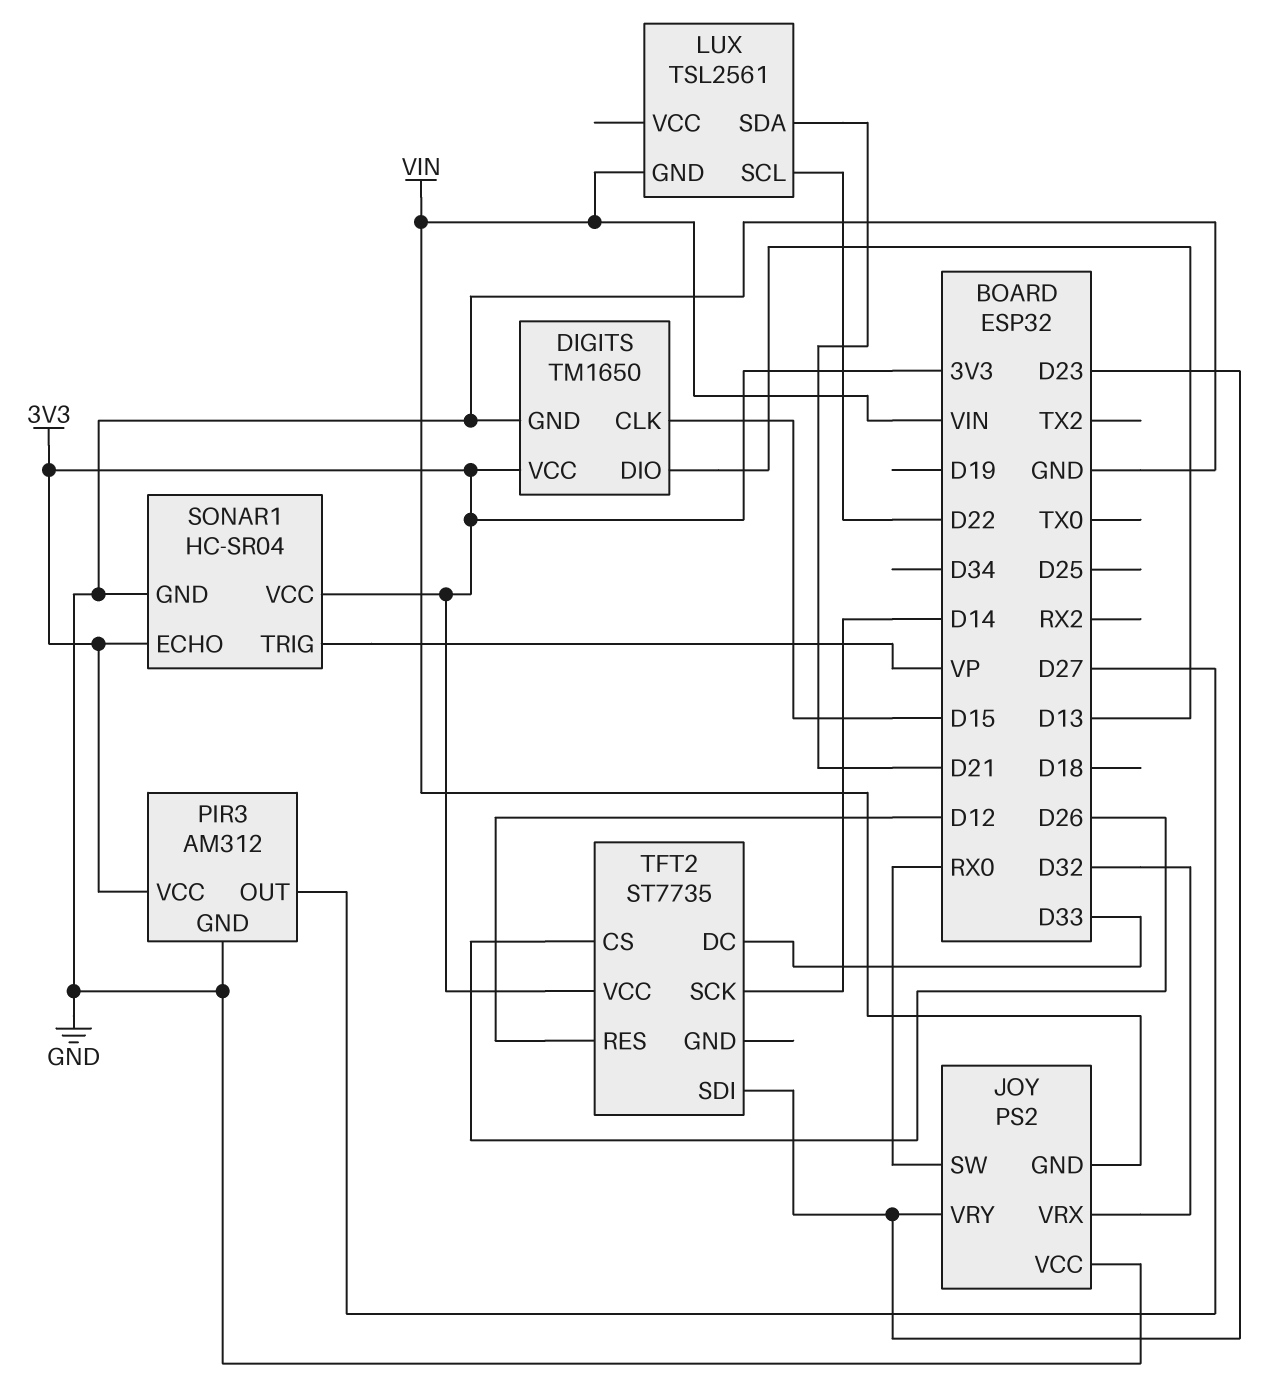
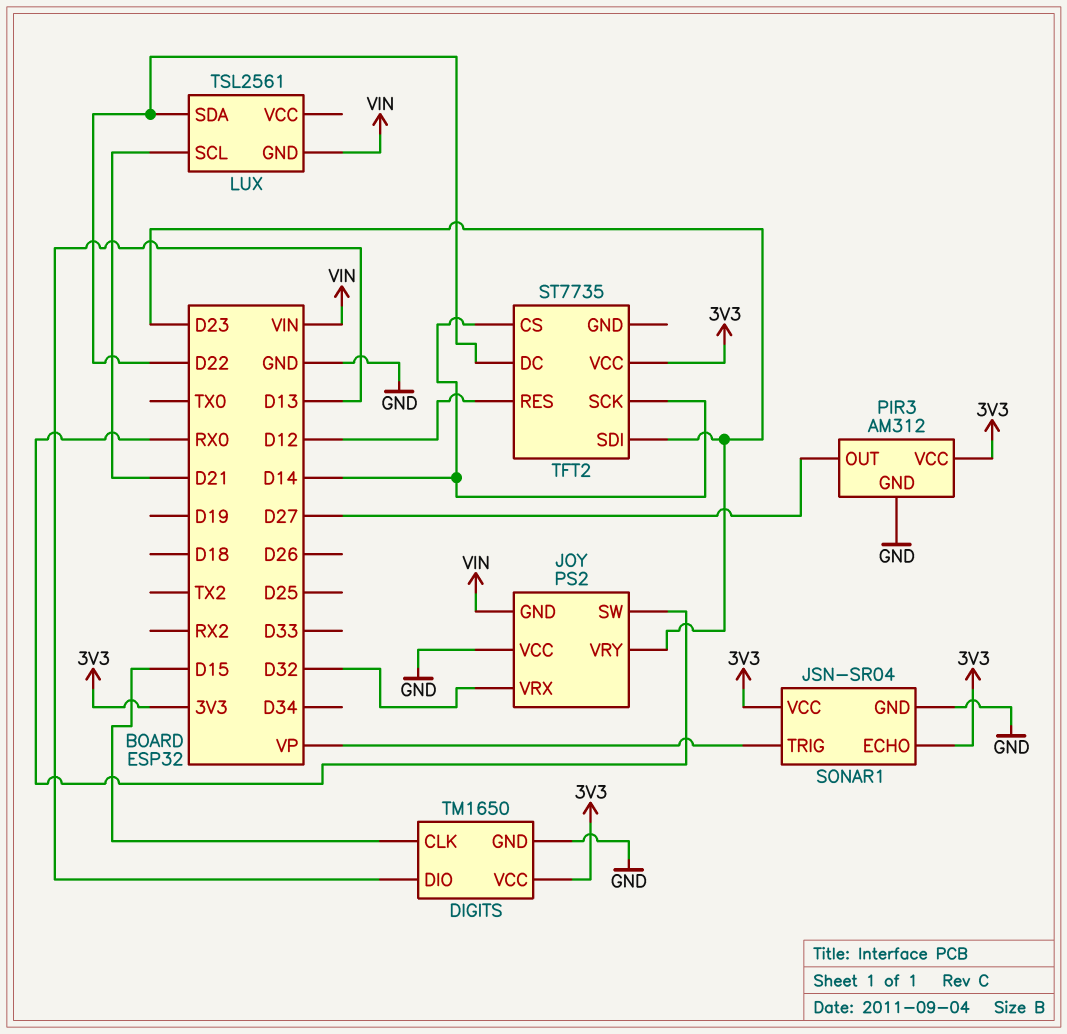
LUX pin SCL: D22 -> D21
LUX pin SDA: D21 -> D22
SONAR1: HC-SR04 -> JSN-SR04
TFT2 pin CS: D26 -> D14
TFT2 pin DC: D33 -> D22

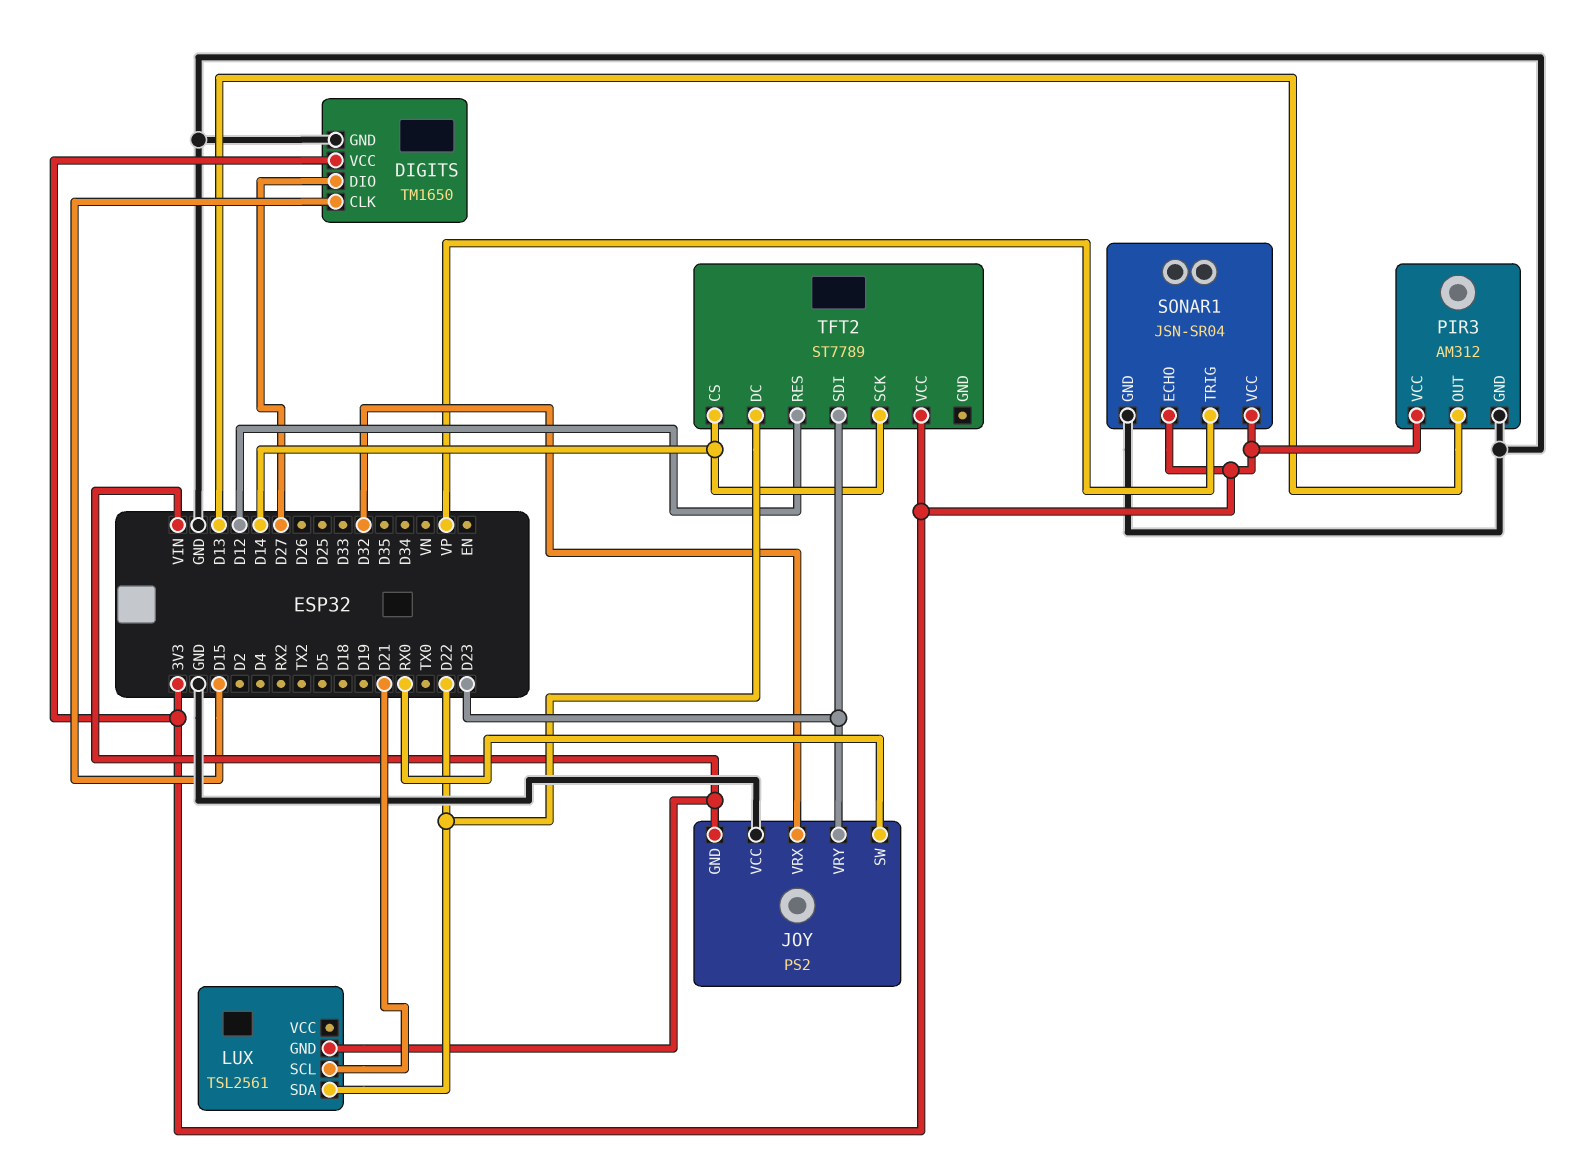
DIGITS pin DIO: D13 -> D27
PIR3 pin OUT: D27 -> D13
TFT2: ST7735 -> ST7789

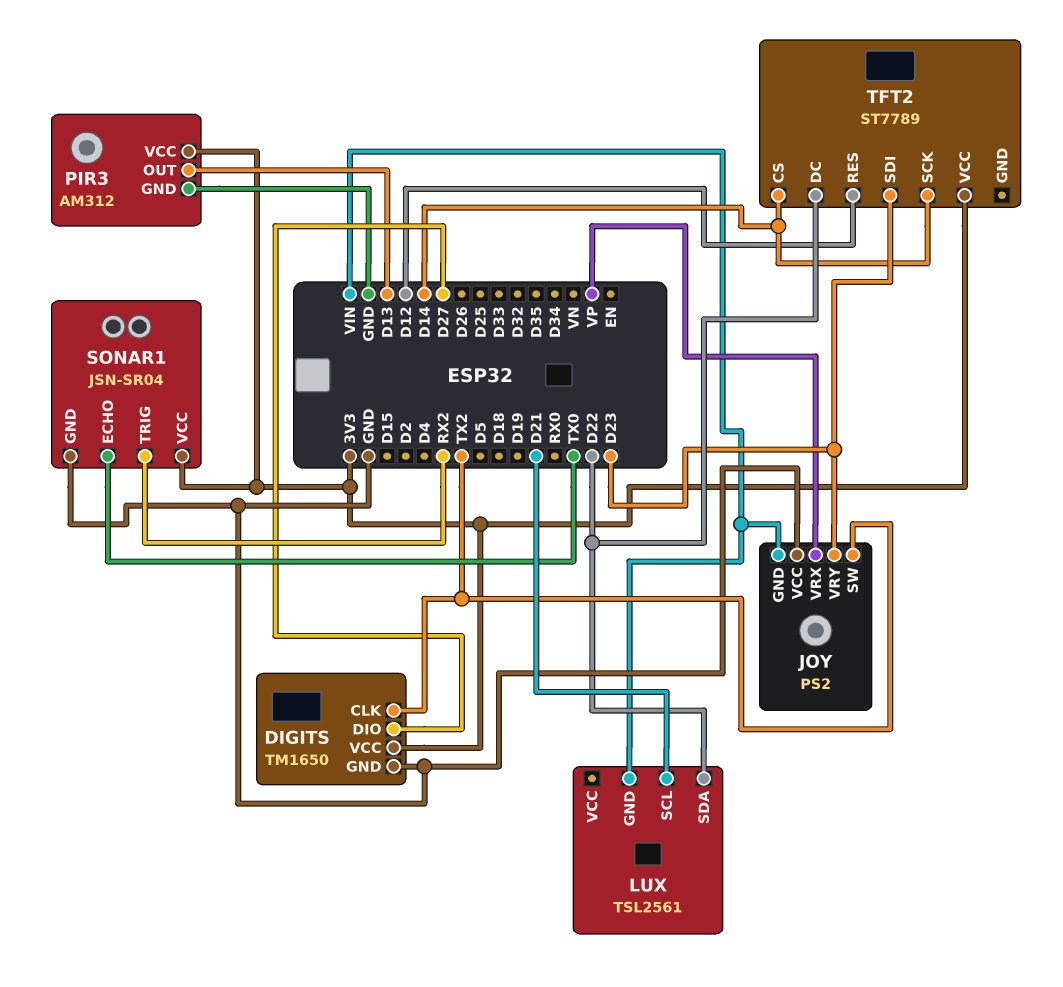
DIGITS pin CLK: D15 -> TX2
JOY pin SW: RX0 -> TX2
JOY pin VRX: D32 -> VP
SONAR1 pin ECHO: 3V3 -> TX0
SONAR1 pin TRIG: VP -> RX2

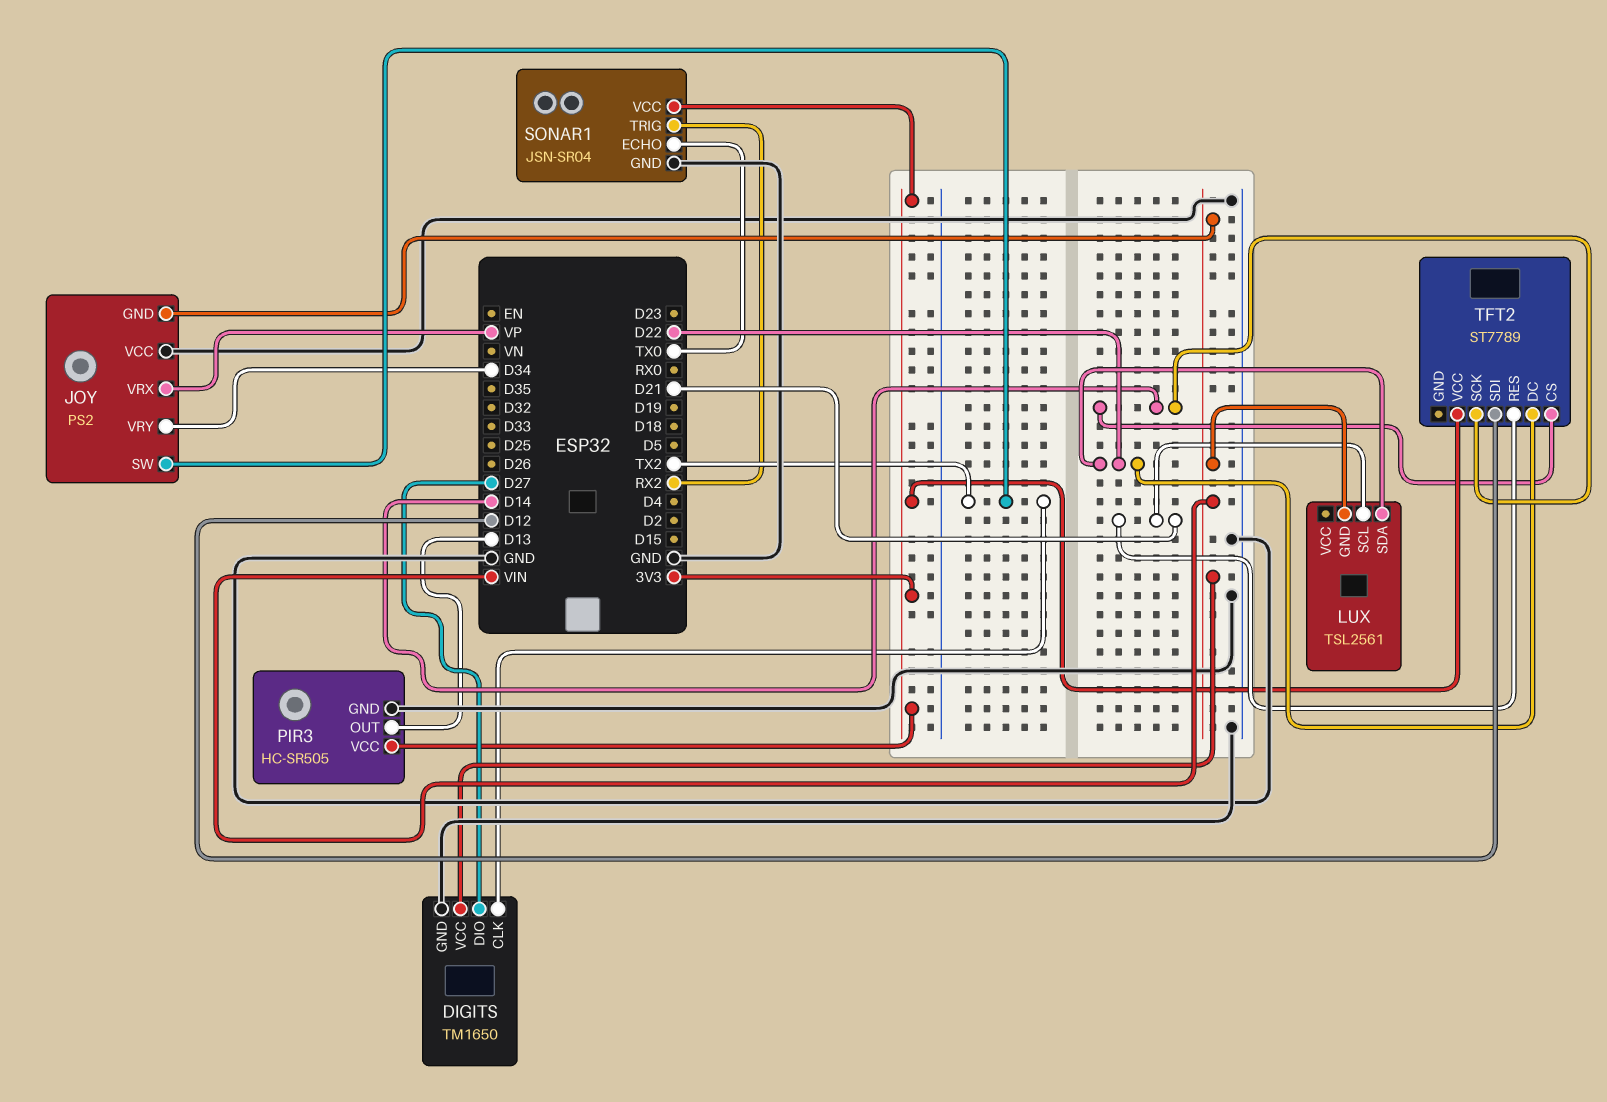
DIGITS pin VCC: 3V3 -> VIN
JOY pin VRY: D23 -> D34
PIR3: AM312 -> HC-SR505
TFT2 pin RES: D12 -> D21
TFT2 pin SDI: D23 -> D12

